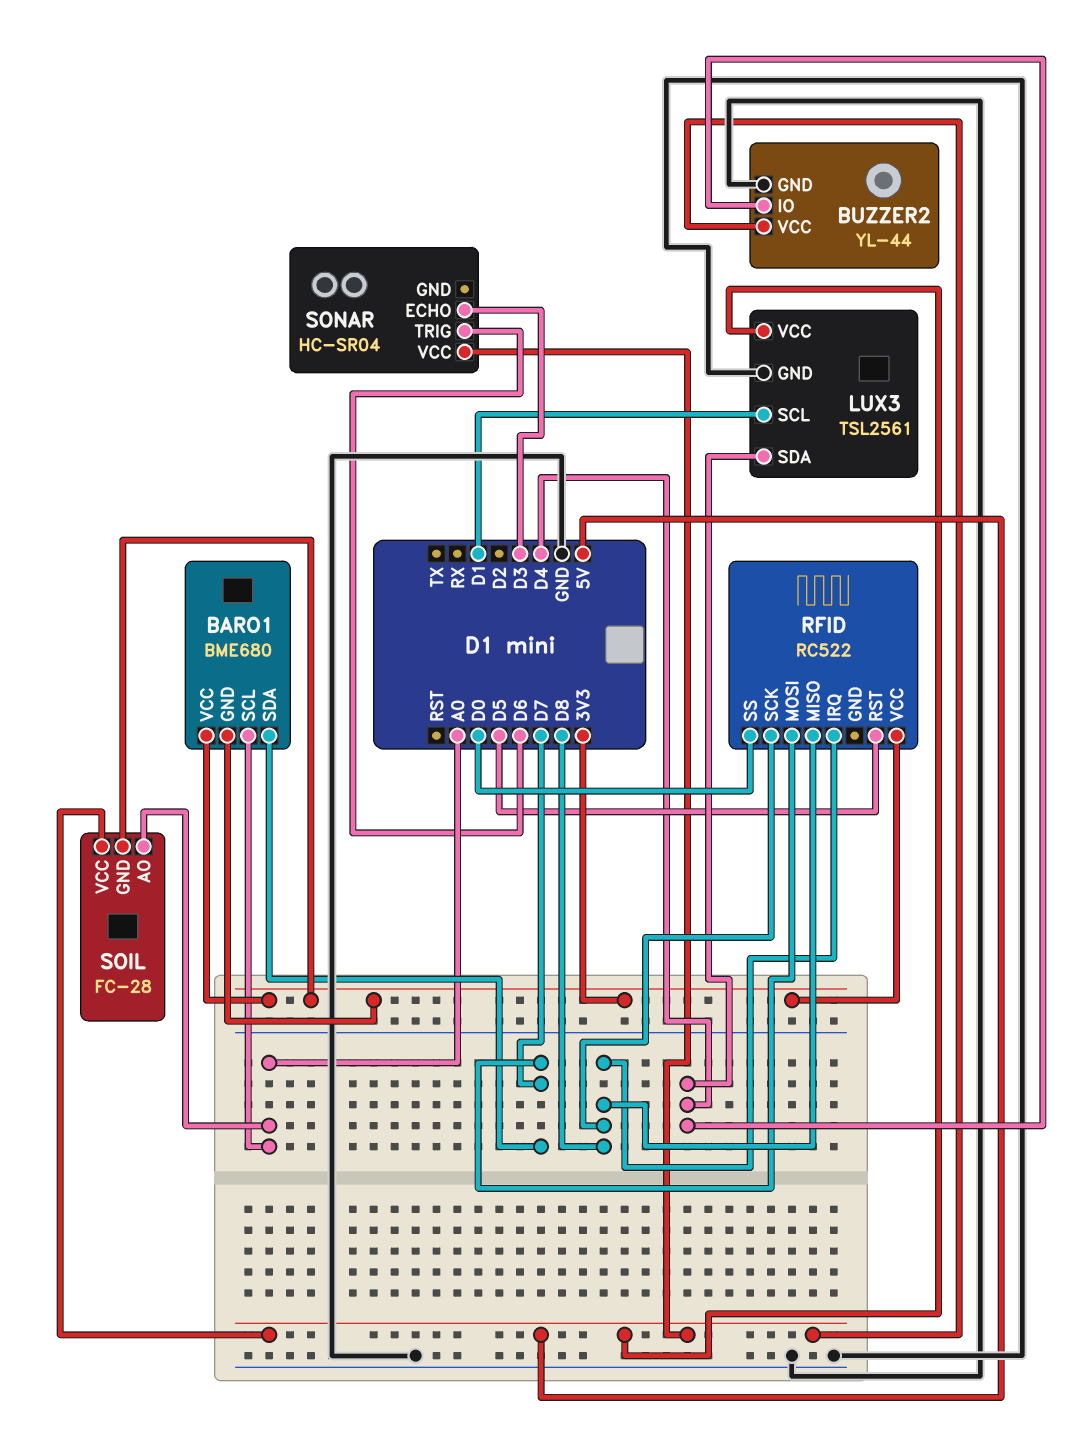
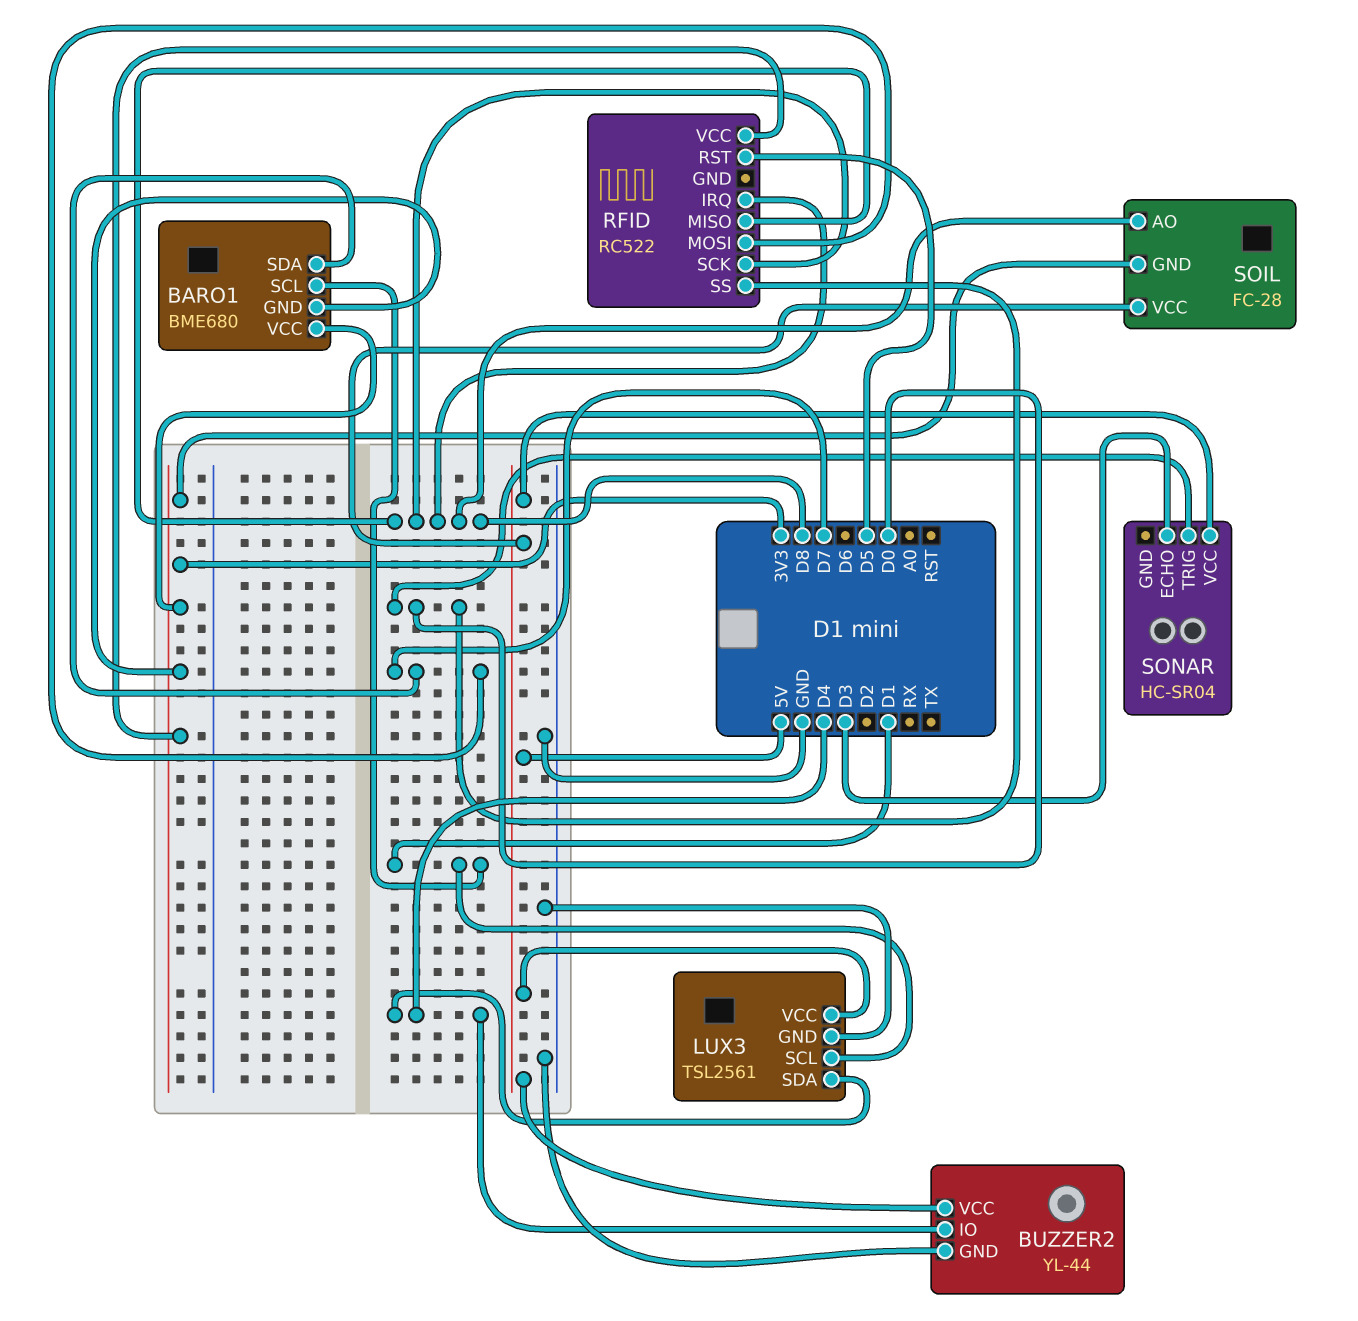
BARO1 pin SCL: A0 -> D1
SOIL pin AO: A0 -> D8
SONAR pin TRIG: D6 -> D0

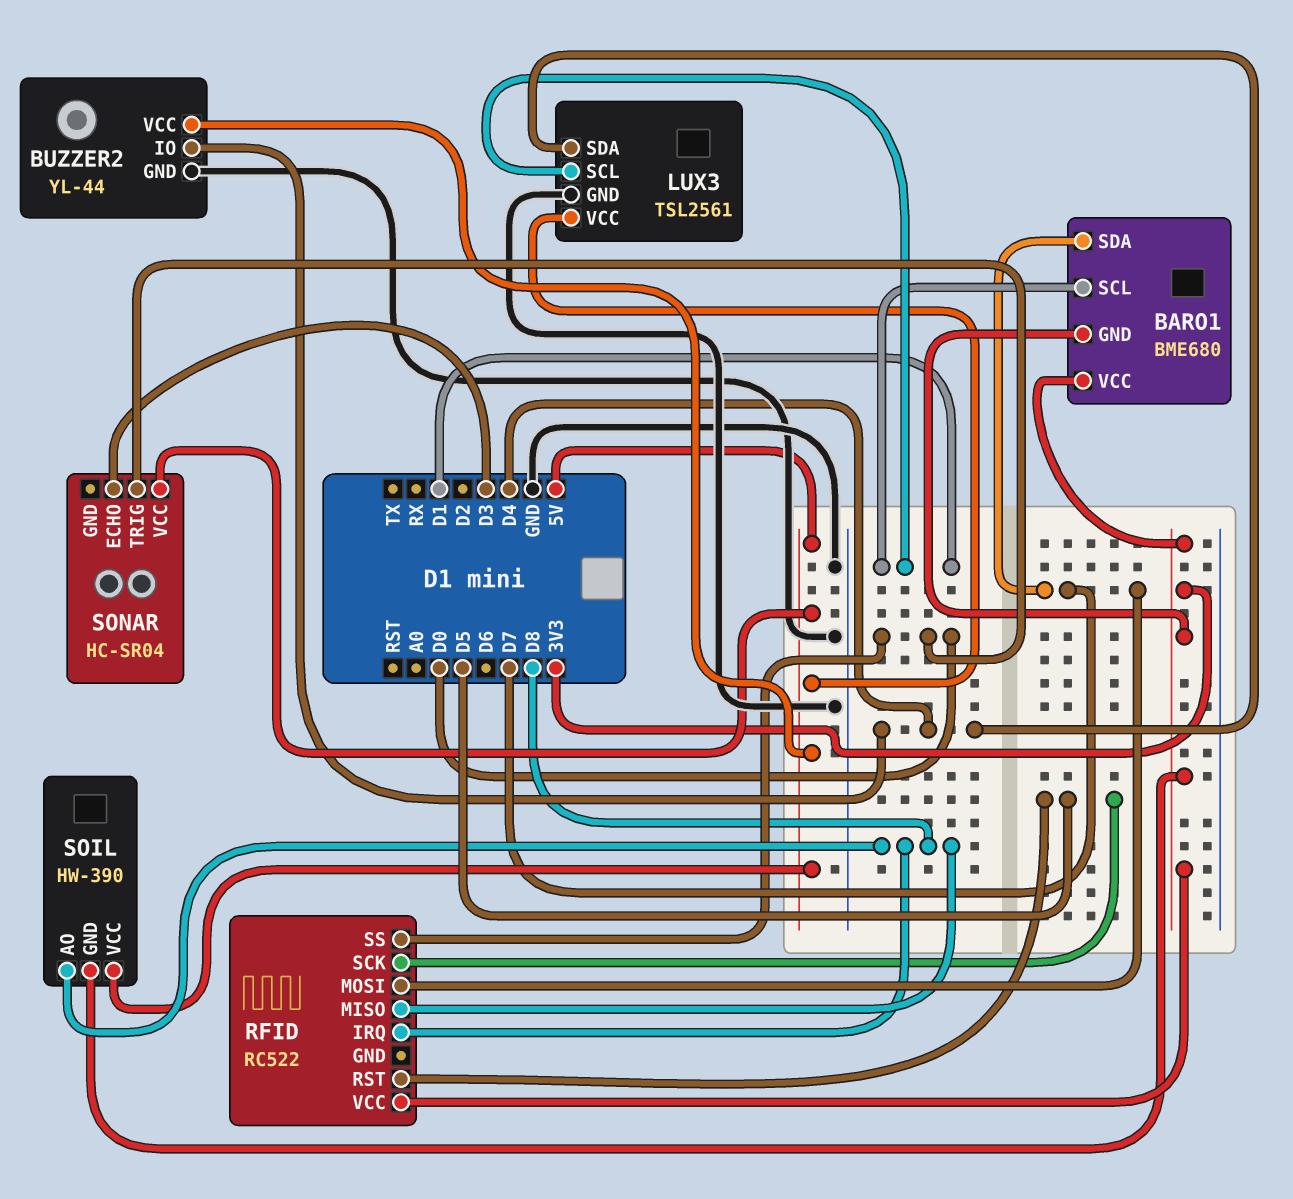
RFID pin SCK: D8 -> D5
SOIL: FC-28 -> HW-390

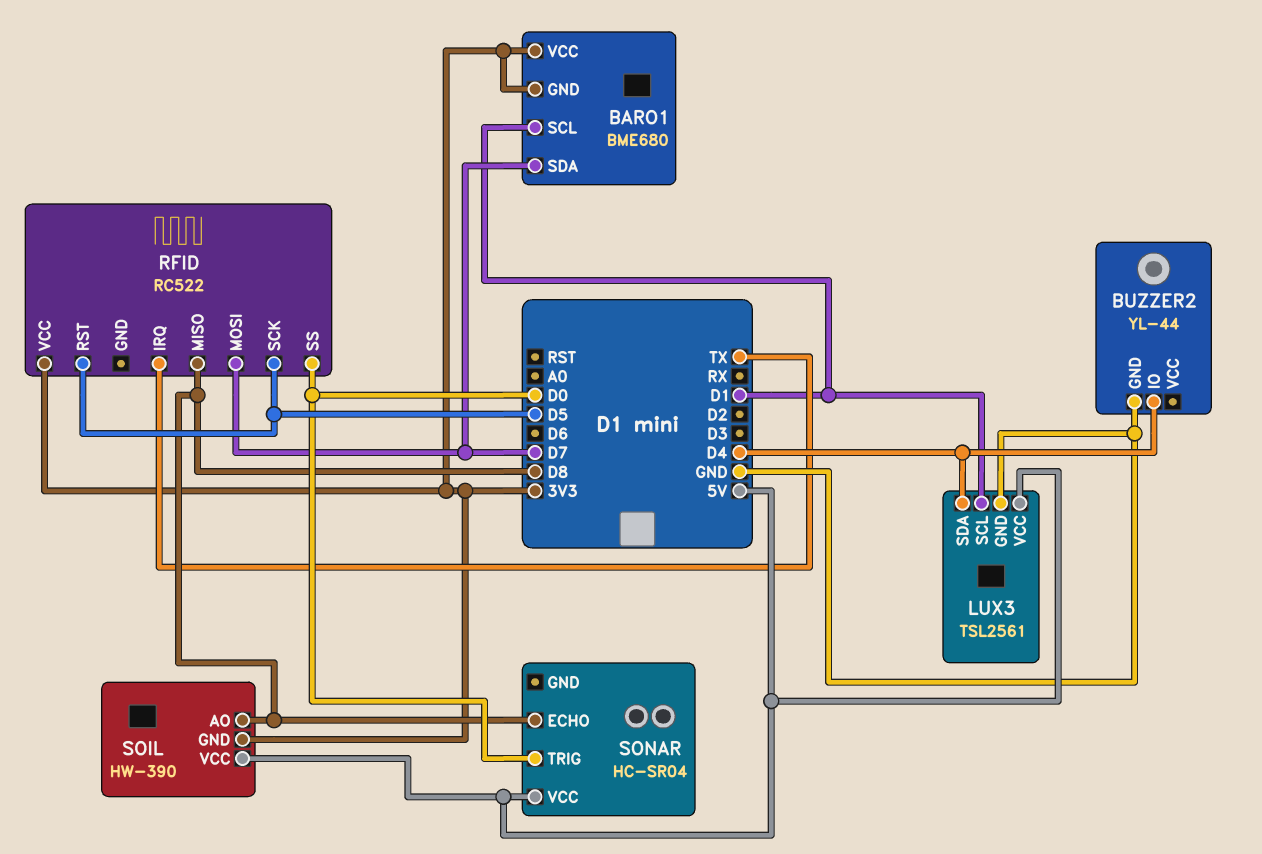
BUZZER2 pin VCC: 5V -> none
RFID pin IRQ: D8 -> TX
SONAR pin ECHO: D3 -> D8

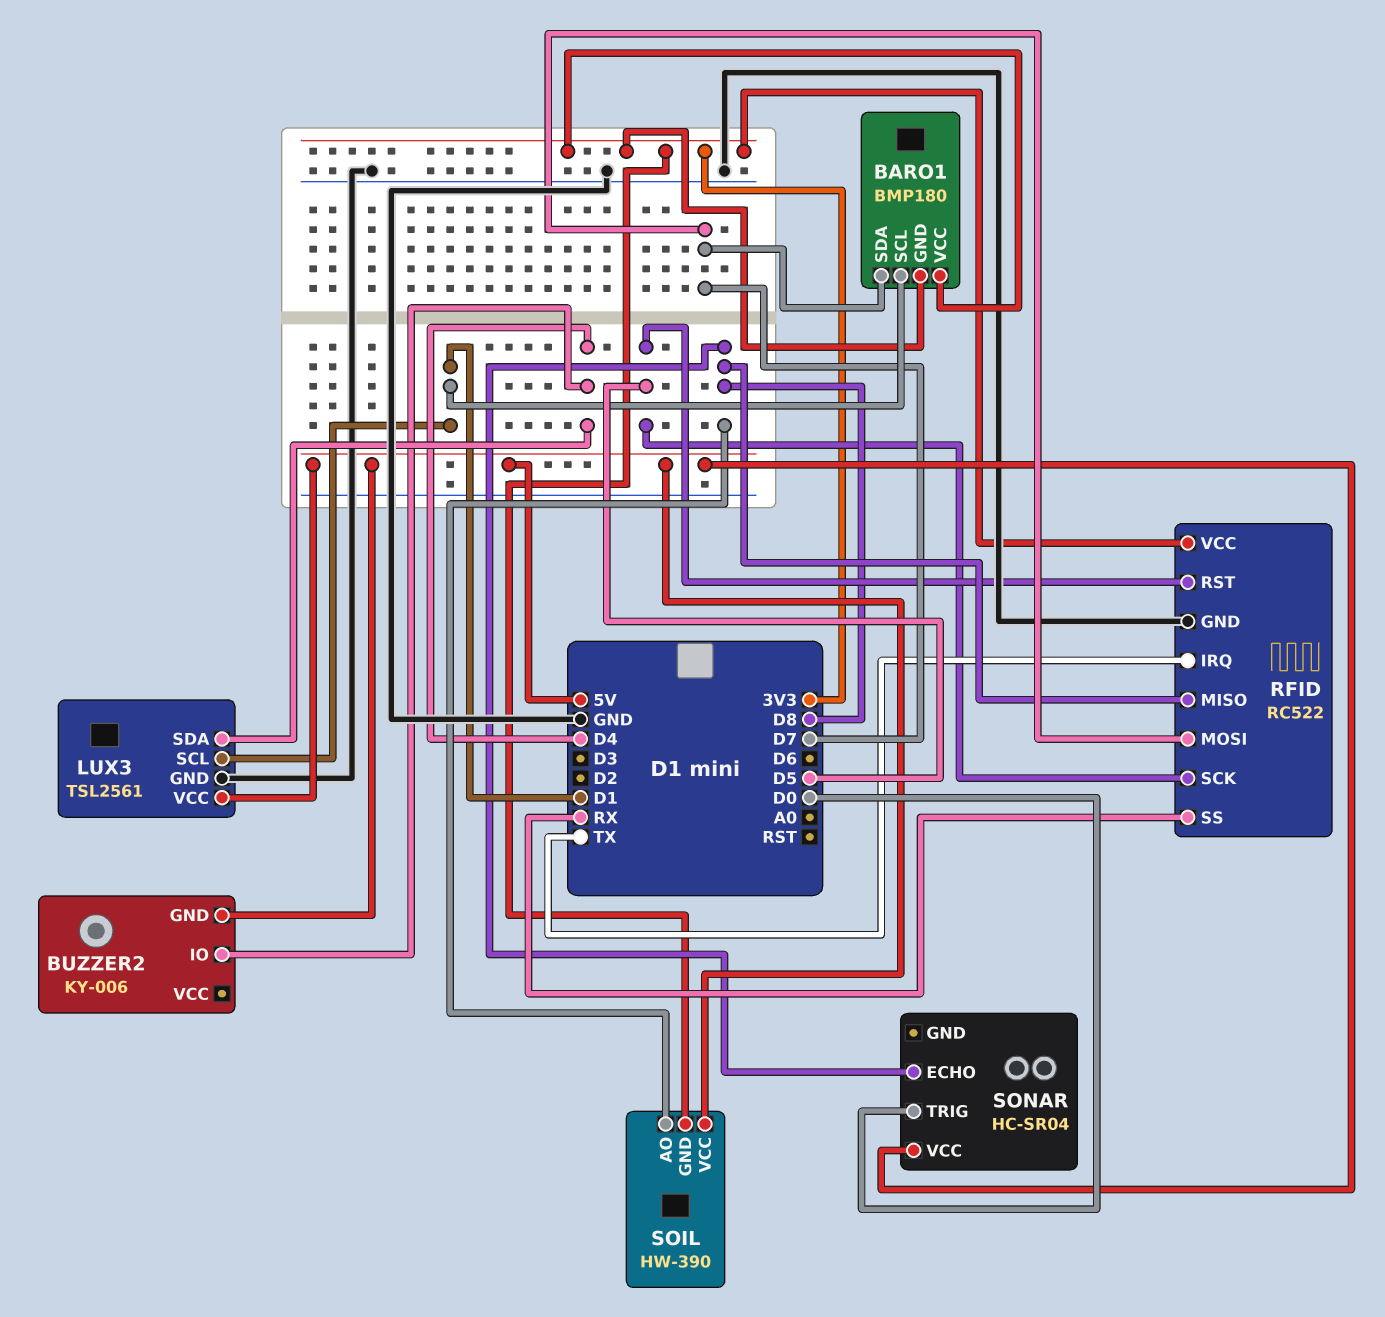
BARO1: BME680 -> BMP180
BUZZER2: YL-44 -> KY-006
BUZZER2 pin GND: GND -> 5V
RFID pin GND: none -> GND
RFID pin SS: D0 -> RX

